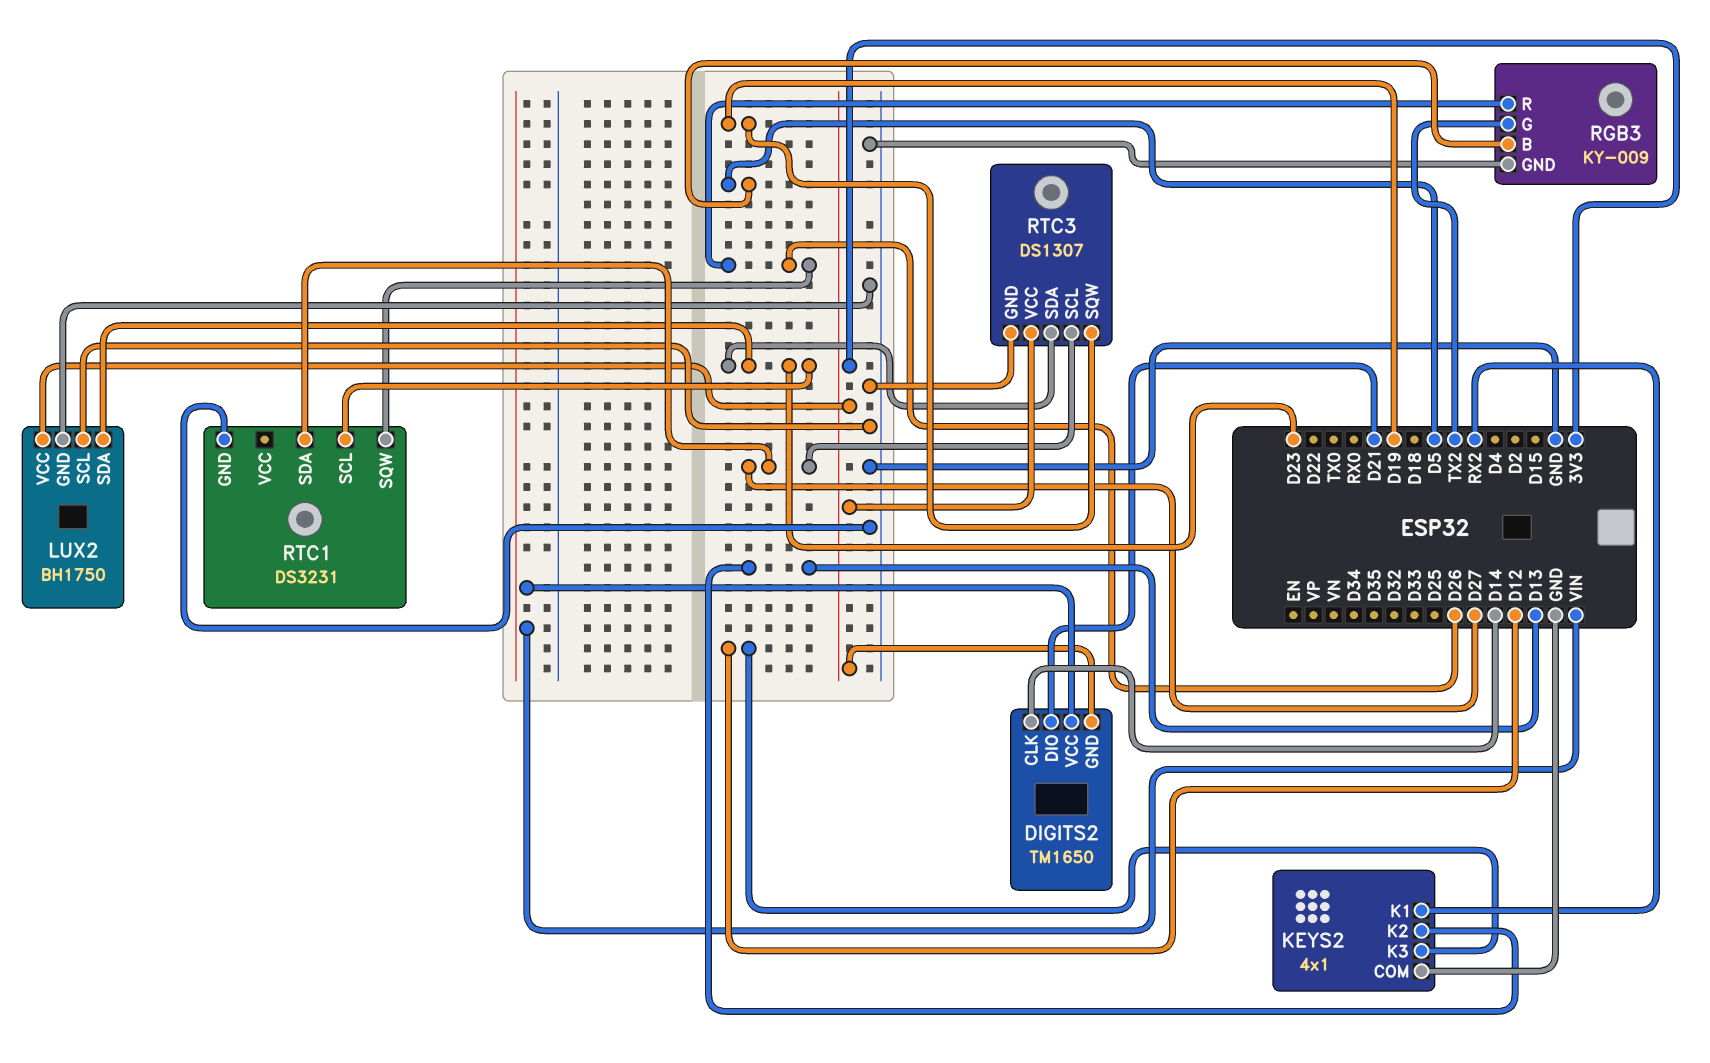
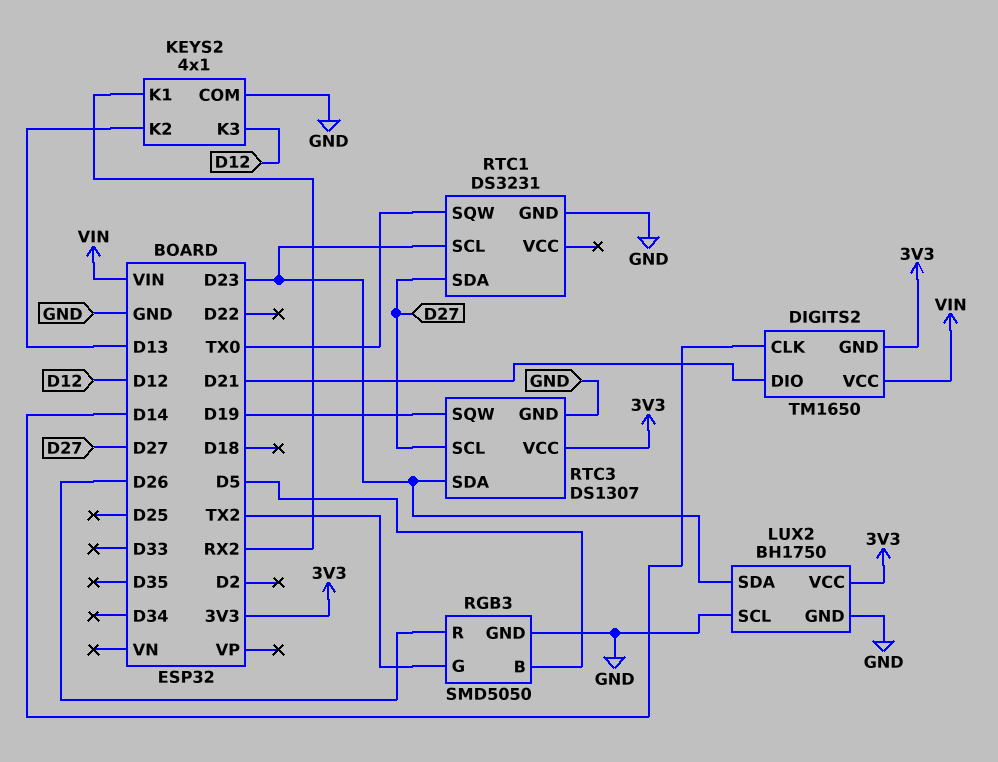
RGB3: KY-009 -> SMD5050
RTC1 pin SQW: D26 -> TX0

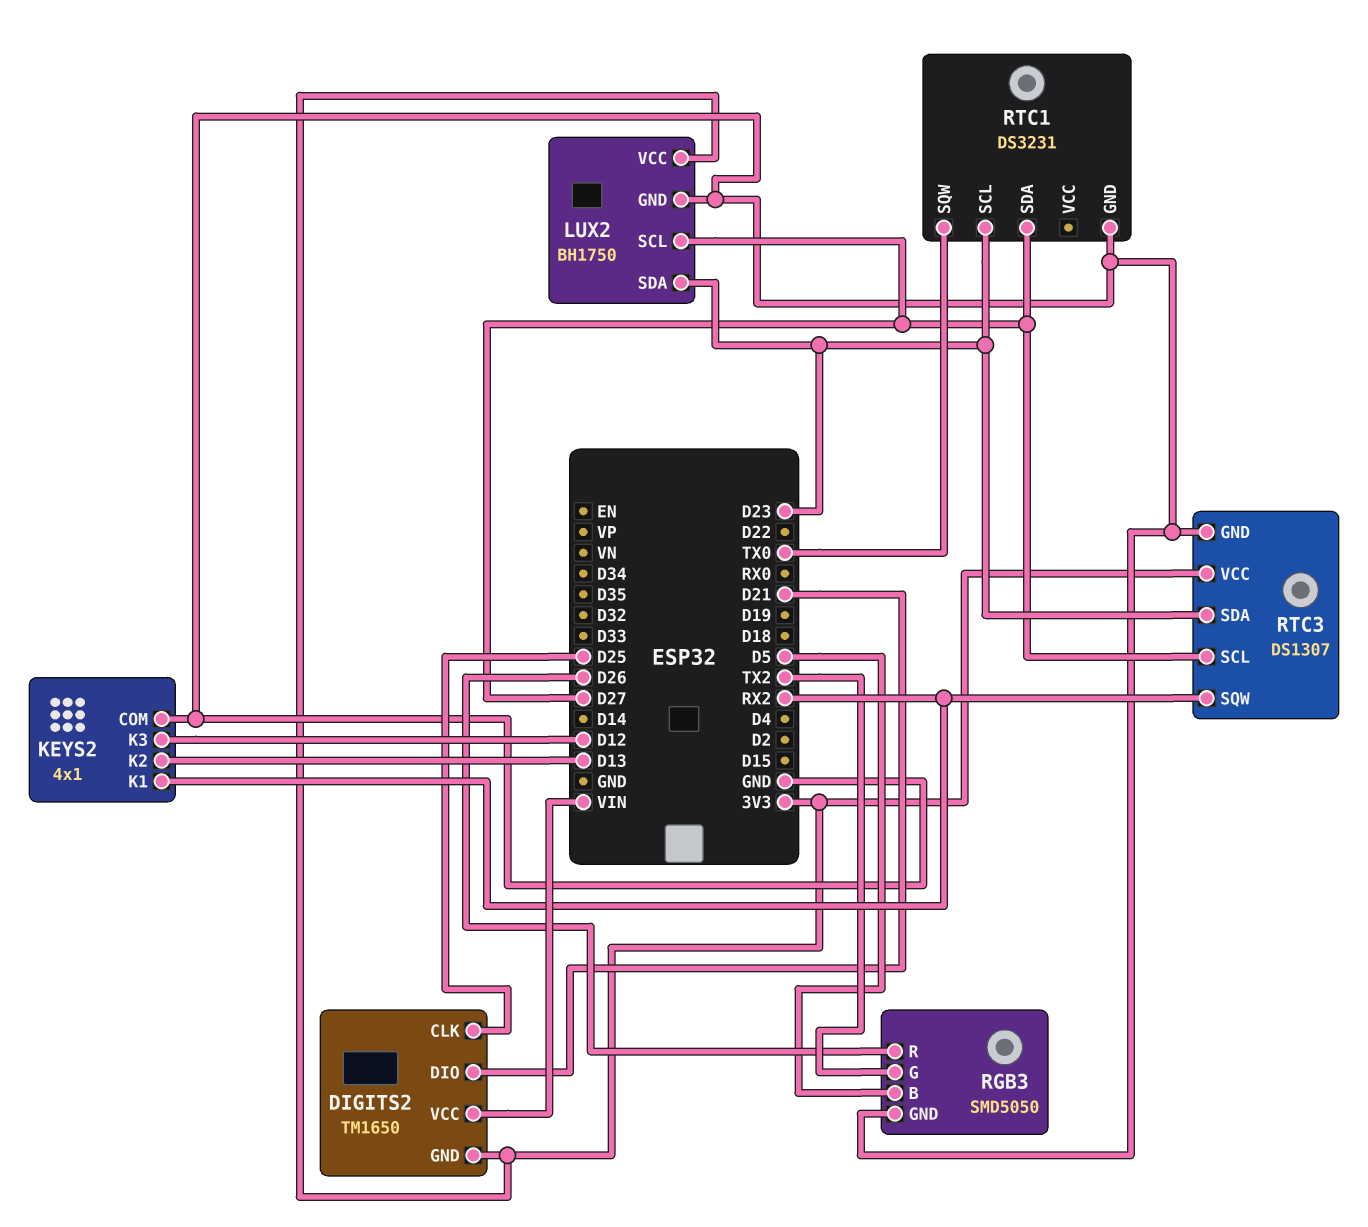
DIGITS2 pin CLK: D14 -> D25
LUX2 pin SCL: GND -> D27
RTC3 pin SQW: D19 -> RX2

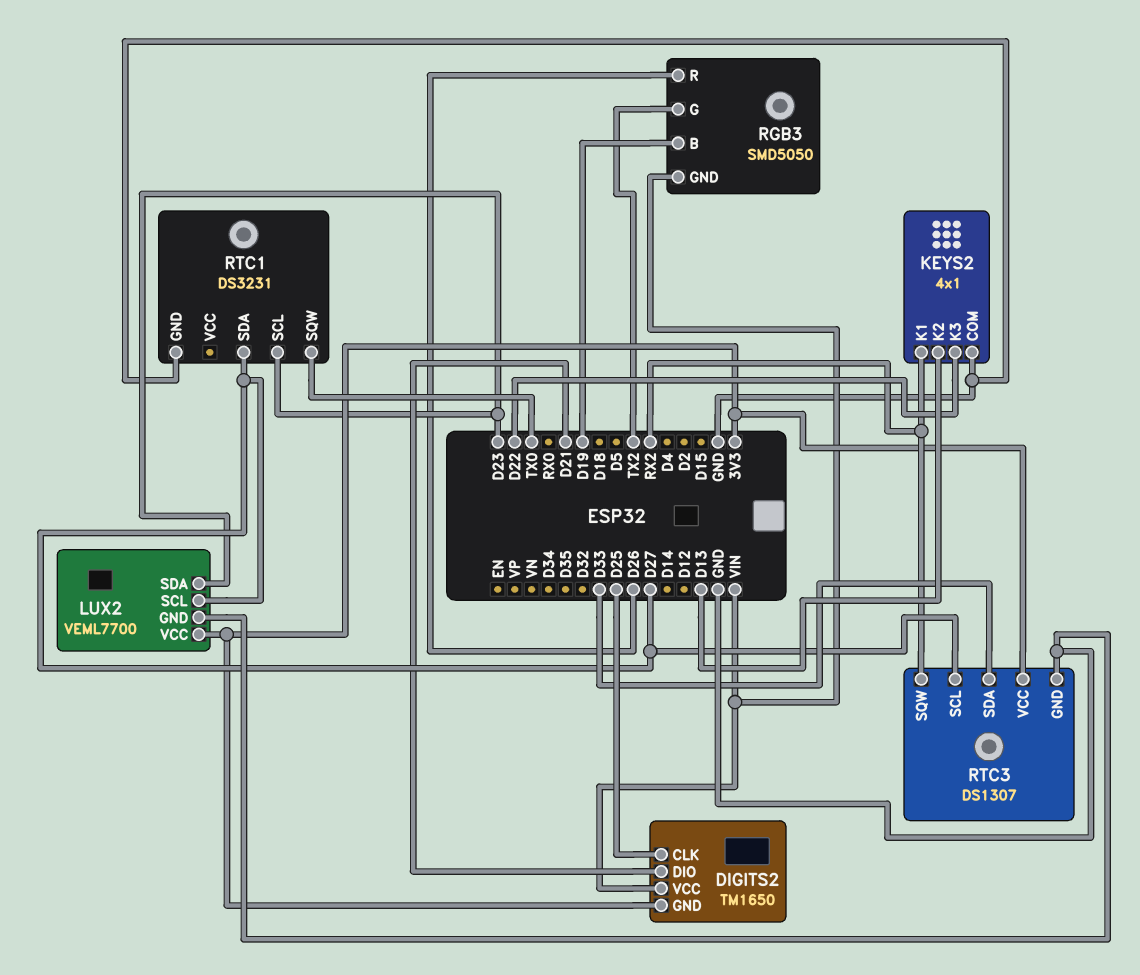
KEYS2 pin K3: D12 -> D22
LUX2: BH1750 -> VEML7700
RGB3 pin B: D5 -> D19
RGB3 pin GND: GND -> VIN
RTC3 pin SDA: D23 -> D33

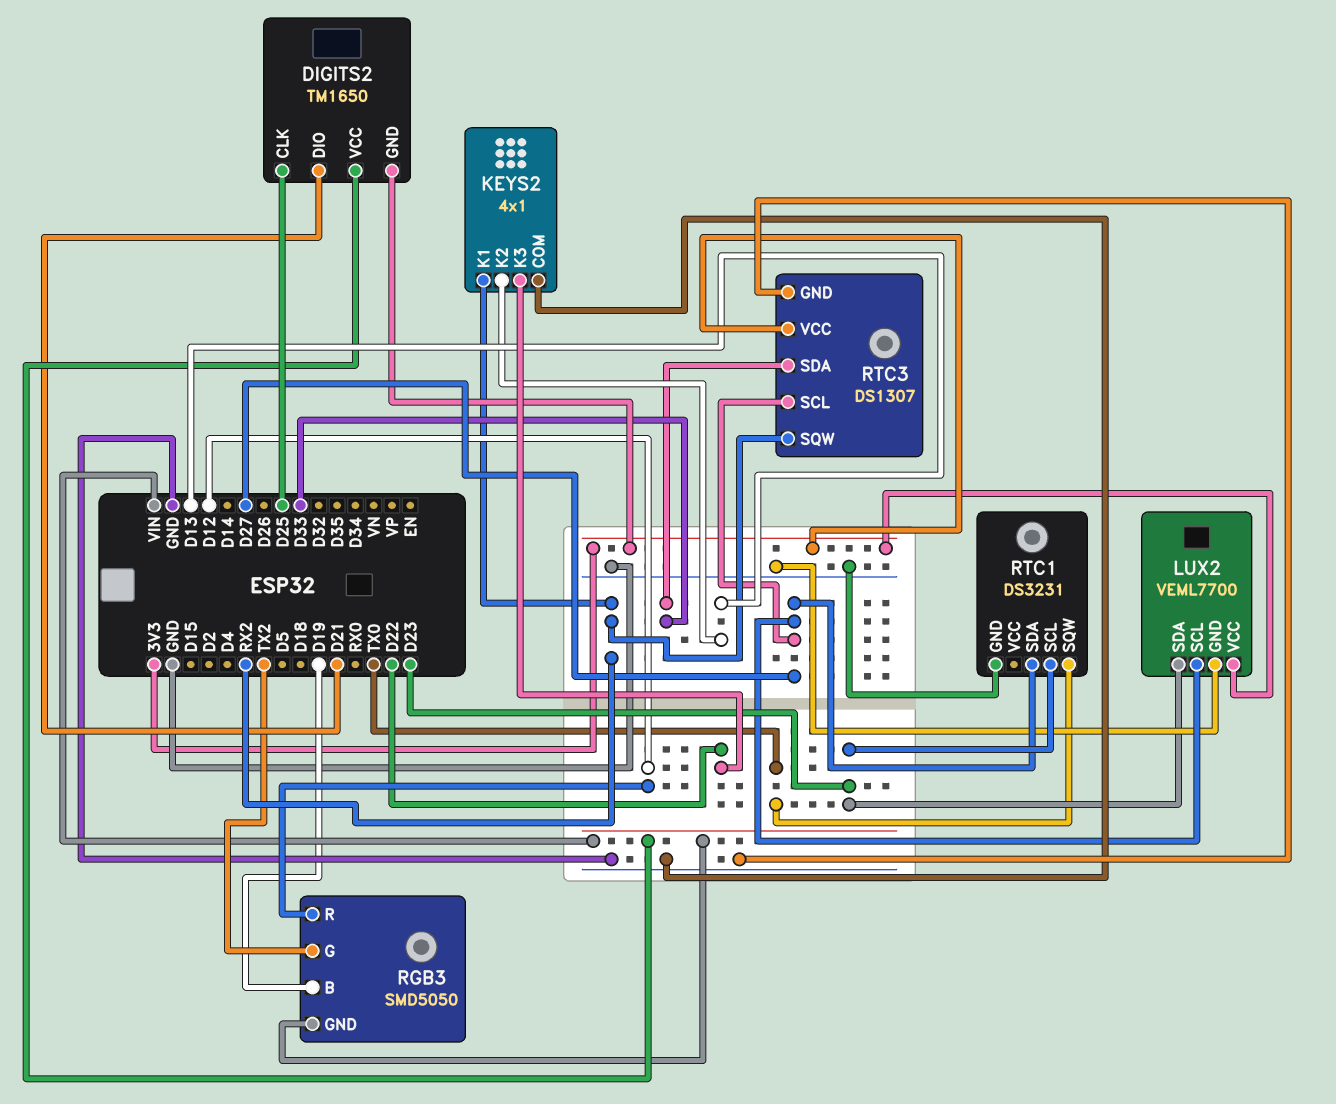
RGB3 pin R: D26 -> D12

